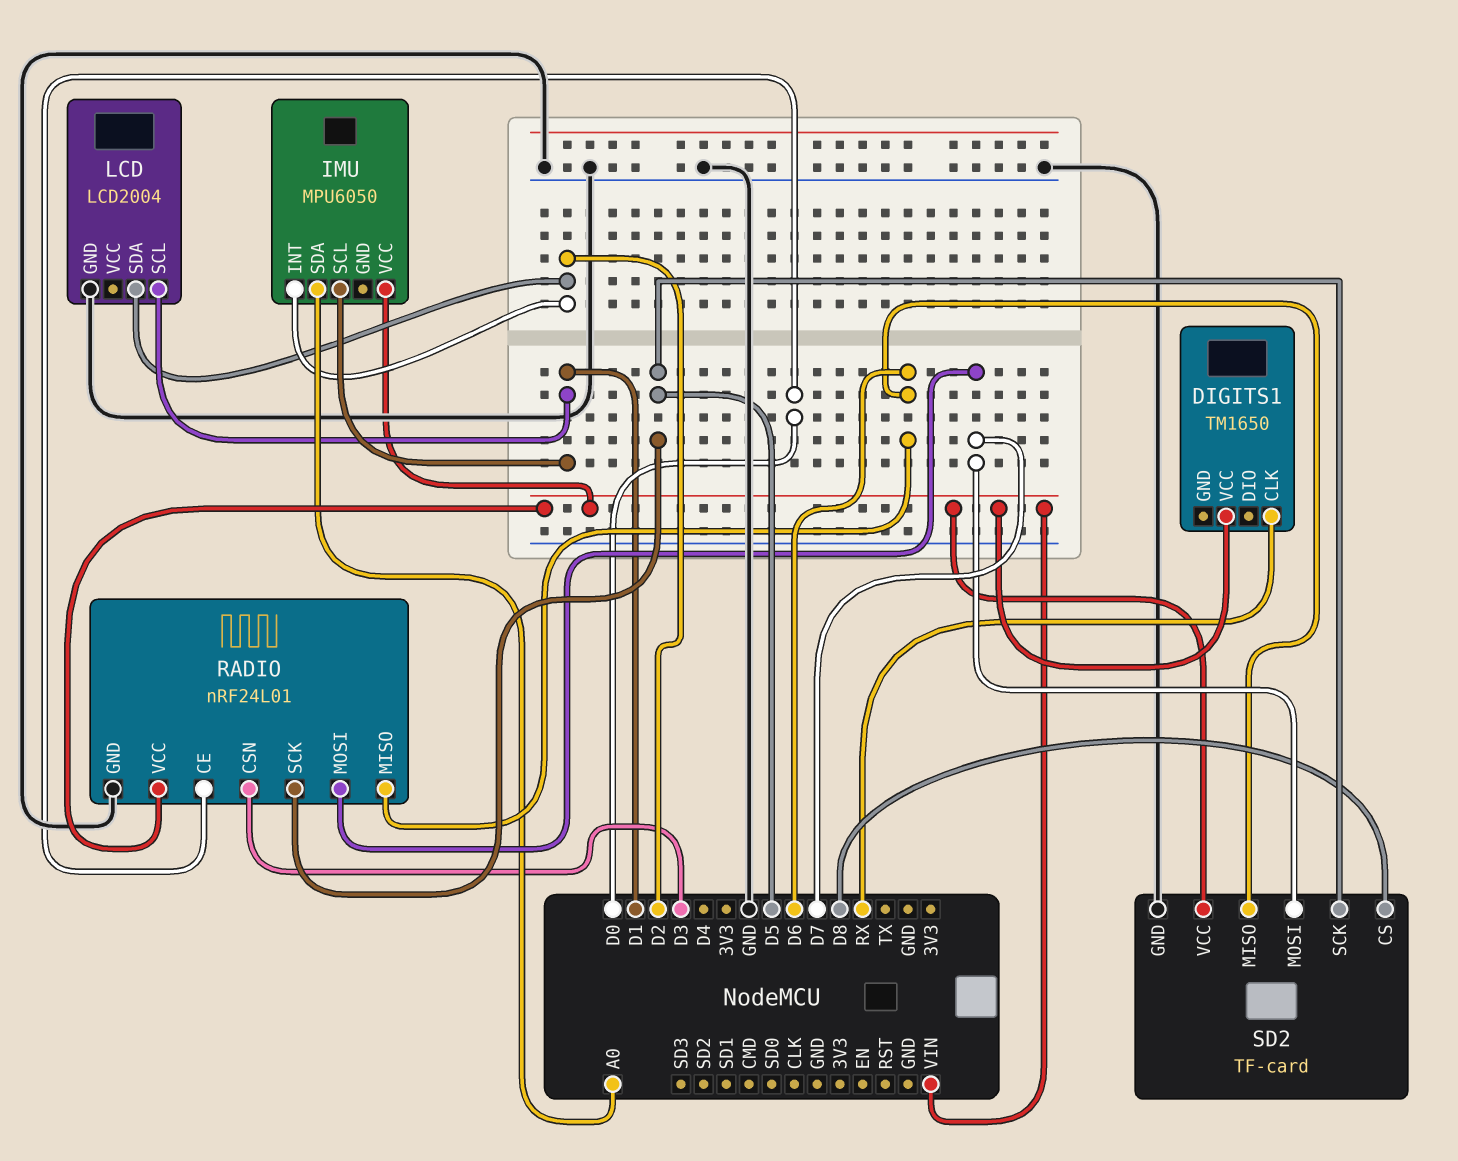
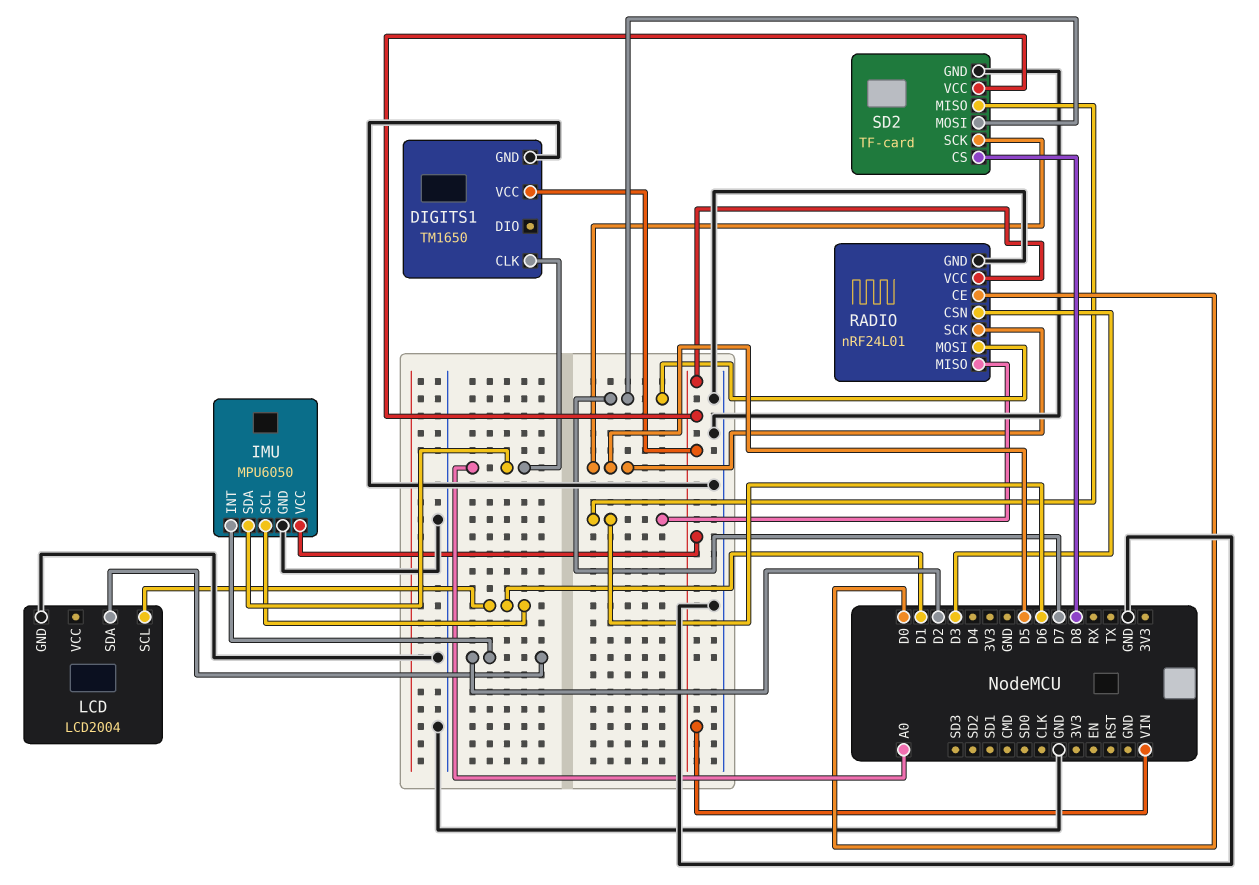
DIGITS1 pin CLK: RX -> A0
DIGITS1 pin GND: none -> GND
IMU pin GND: none -> GND

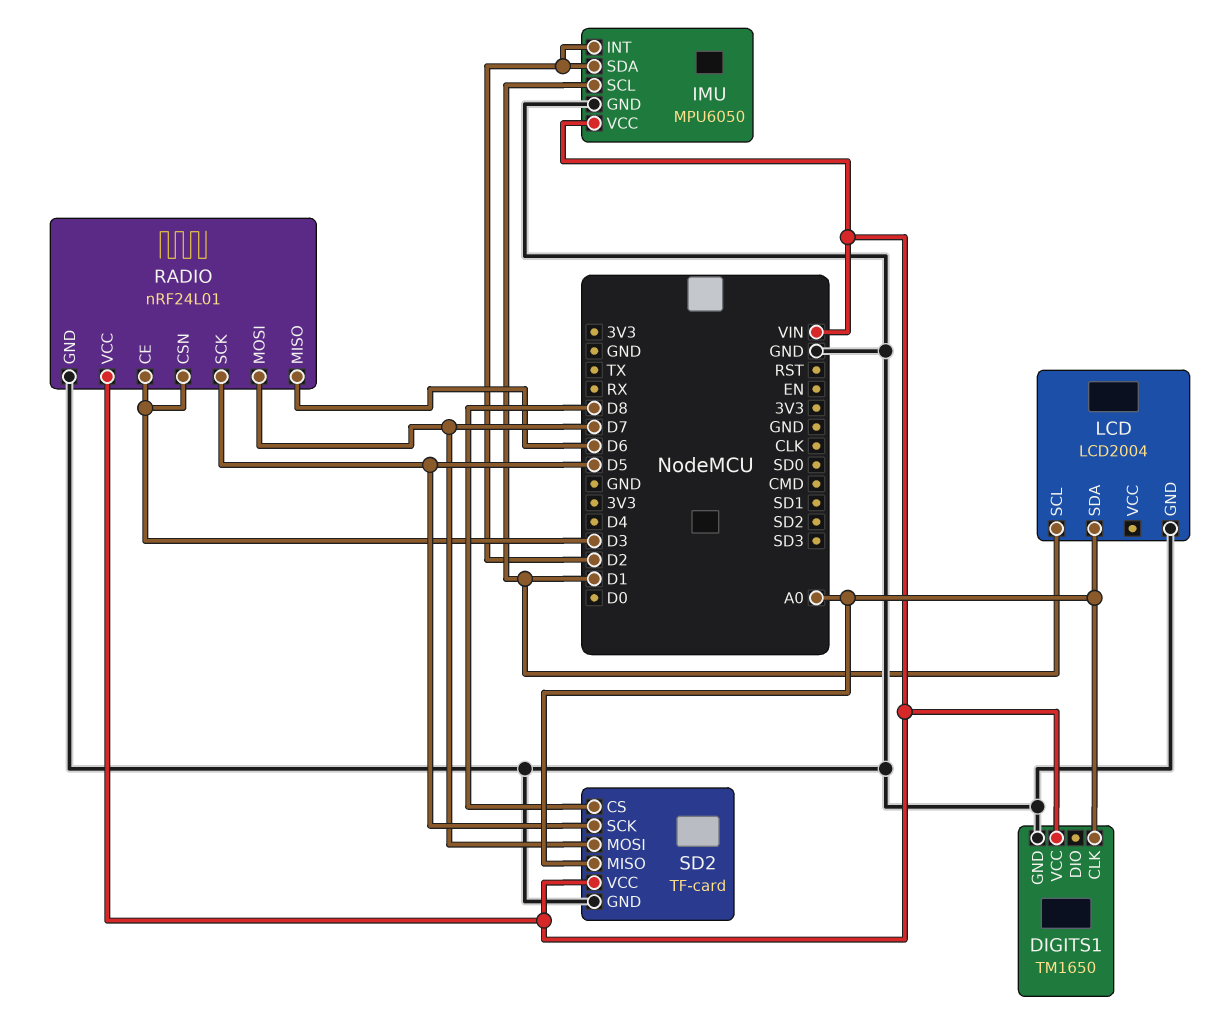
IMU pin SDA: A0 -> D2
LCD pin SDA: D2 -> A0
RADIO pin CE: D0 -> D3
SD2 pin MISO: D6 -> A0

